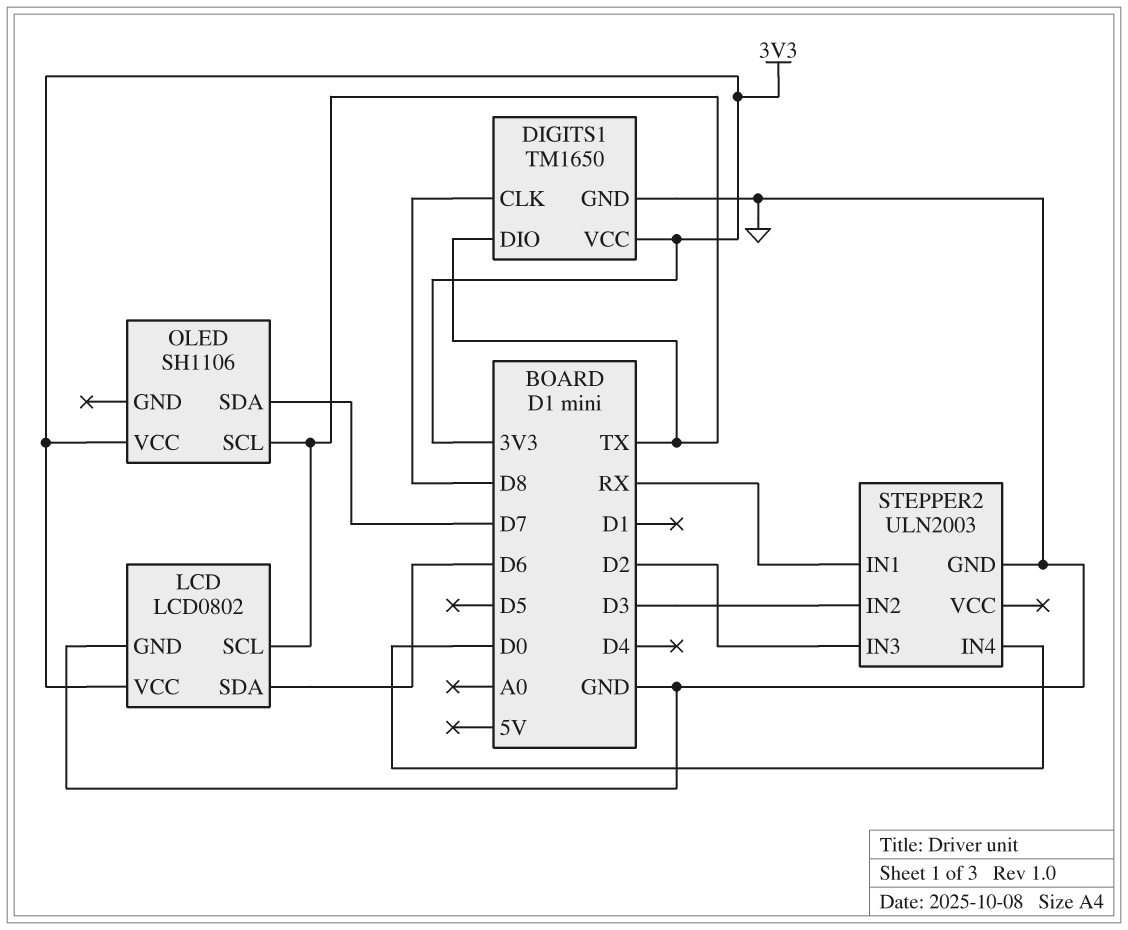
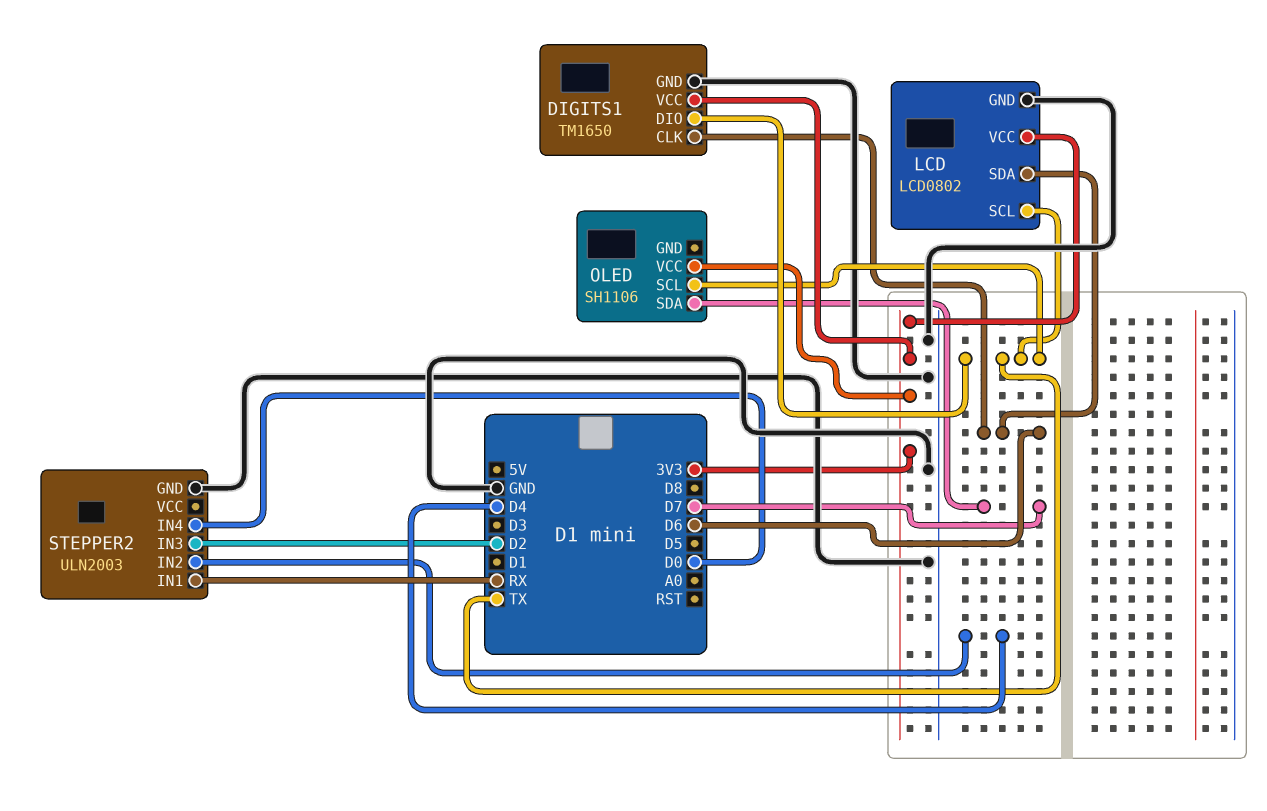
DIGITS1 pin CLK: D8 -> D6
STEPPER2 pin IN2: D3 -> D4

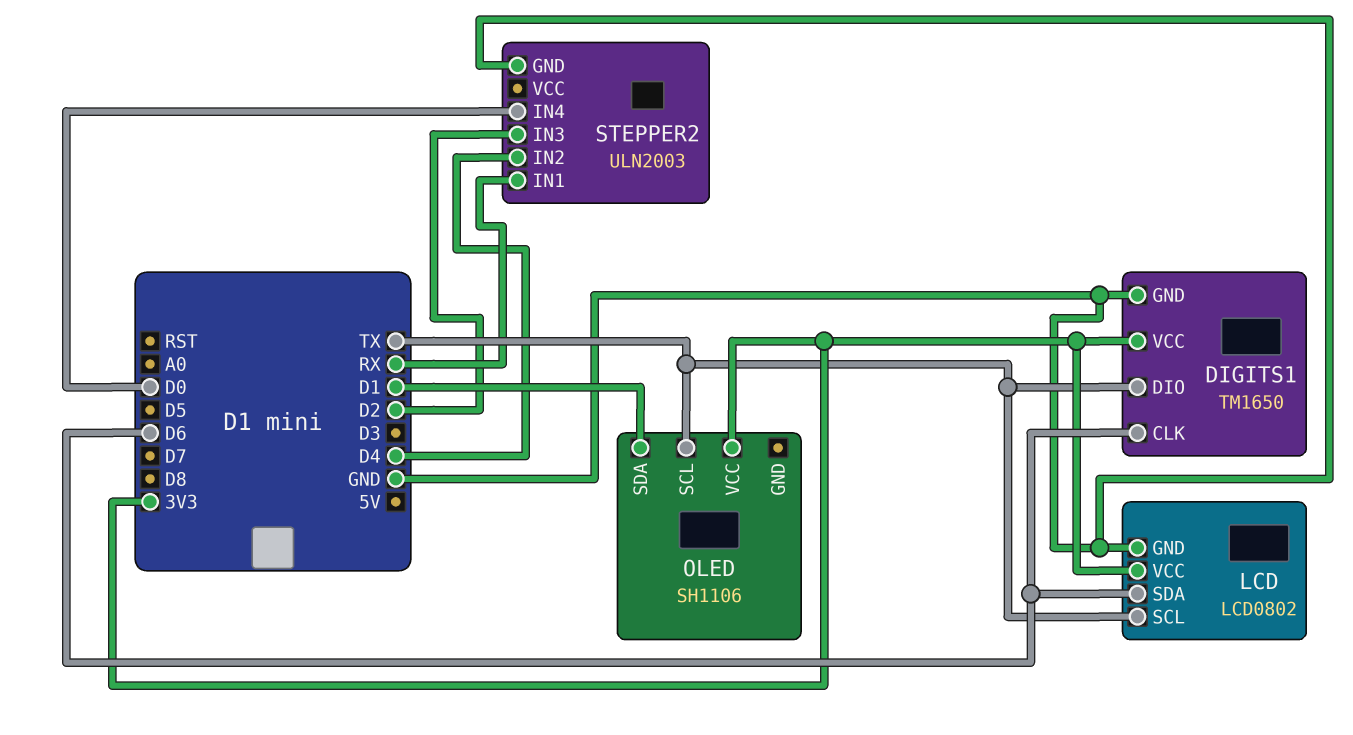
OLED pin SDA: D7 -> D1

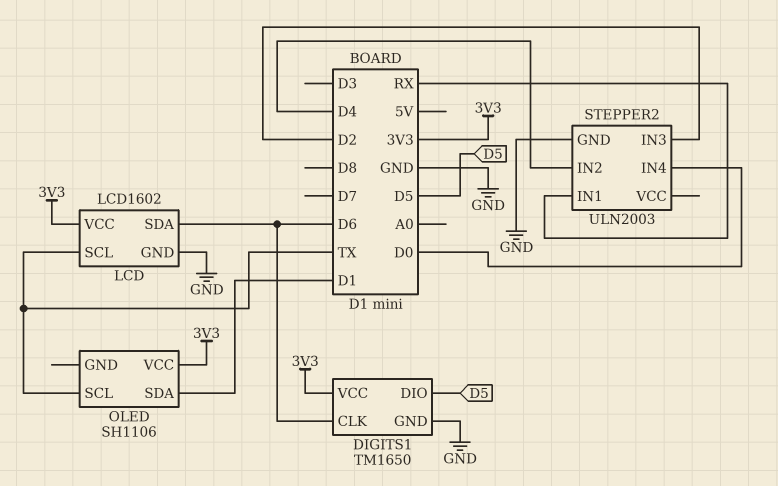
DIGITS1 pin DIO: TX -> D5
LCD: LCD0802 -> LCD1602

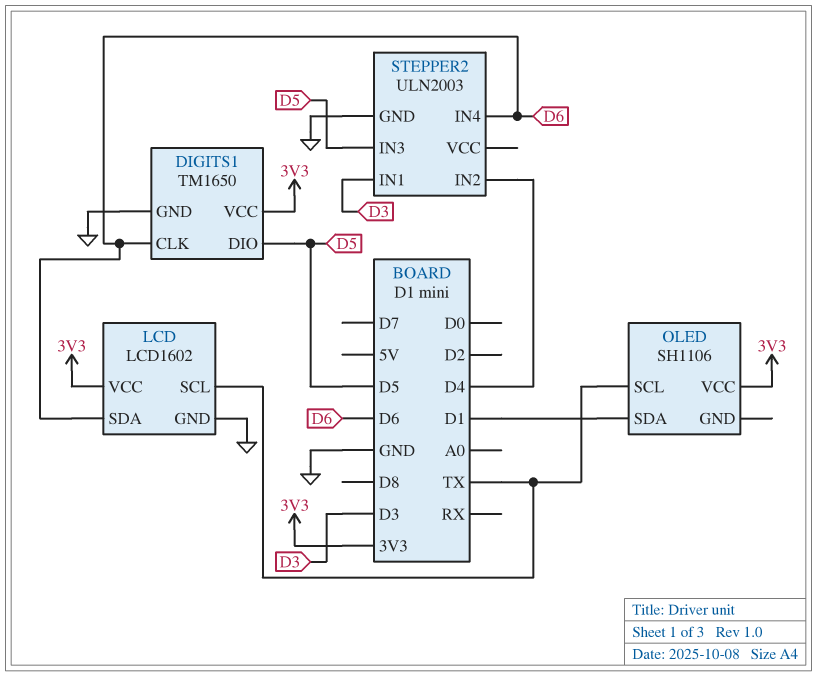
STEPPER2 pin IN1: RX -> D3
STEPPER2 pin IN3: D2 -> D5
STEPPER2 pin IN4: D0 -> D6

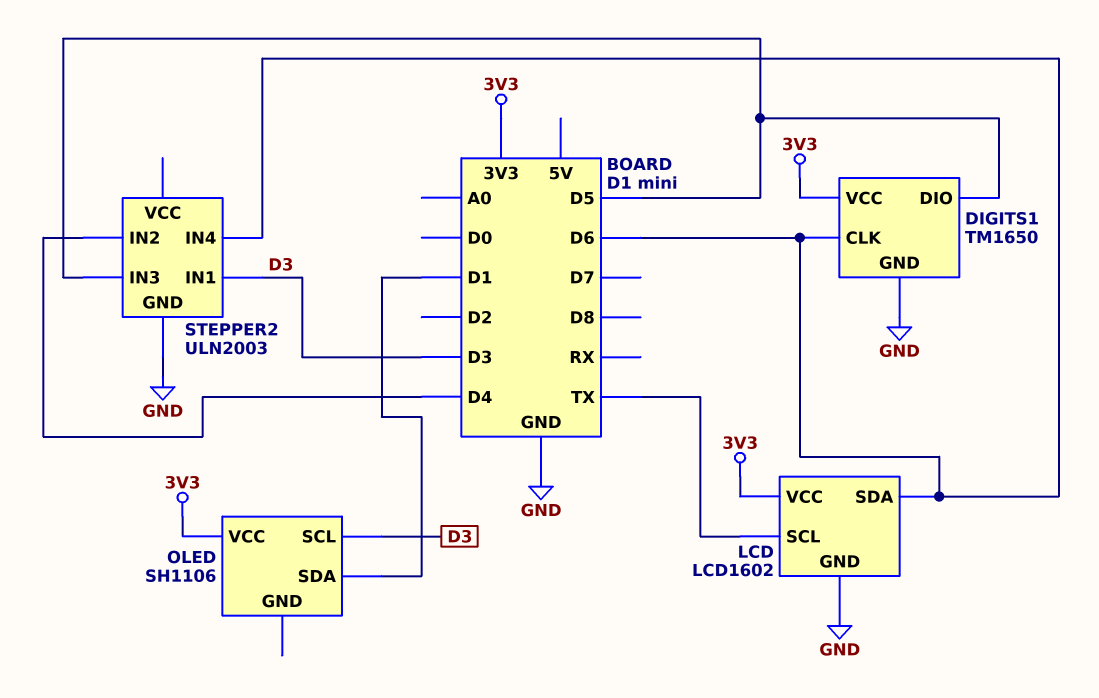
OLED pin SCL: TX -> D3

